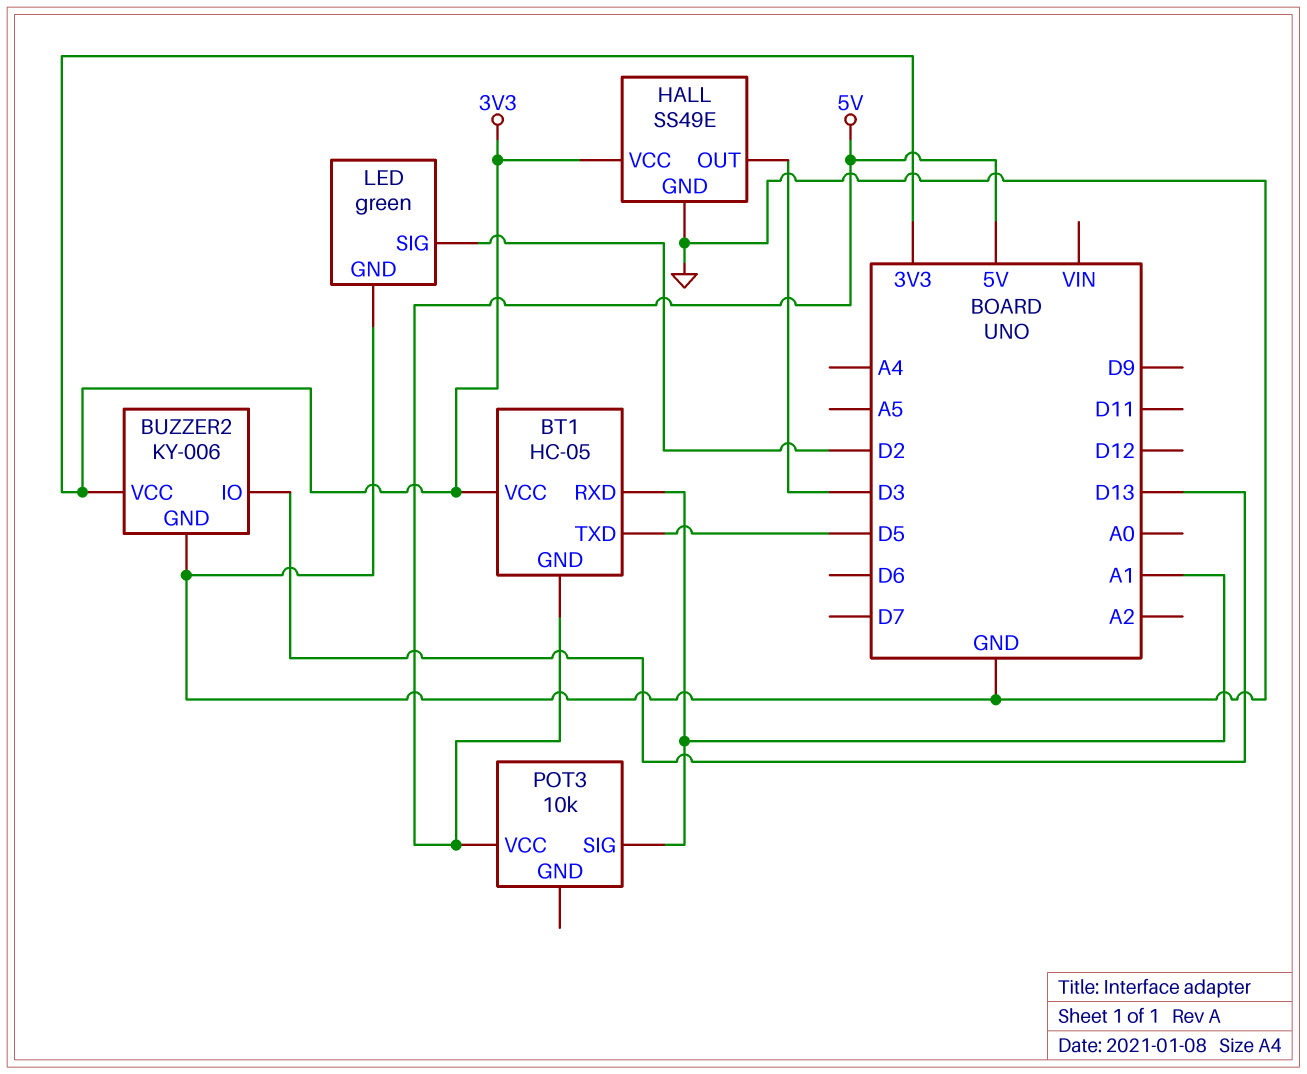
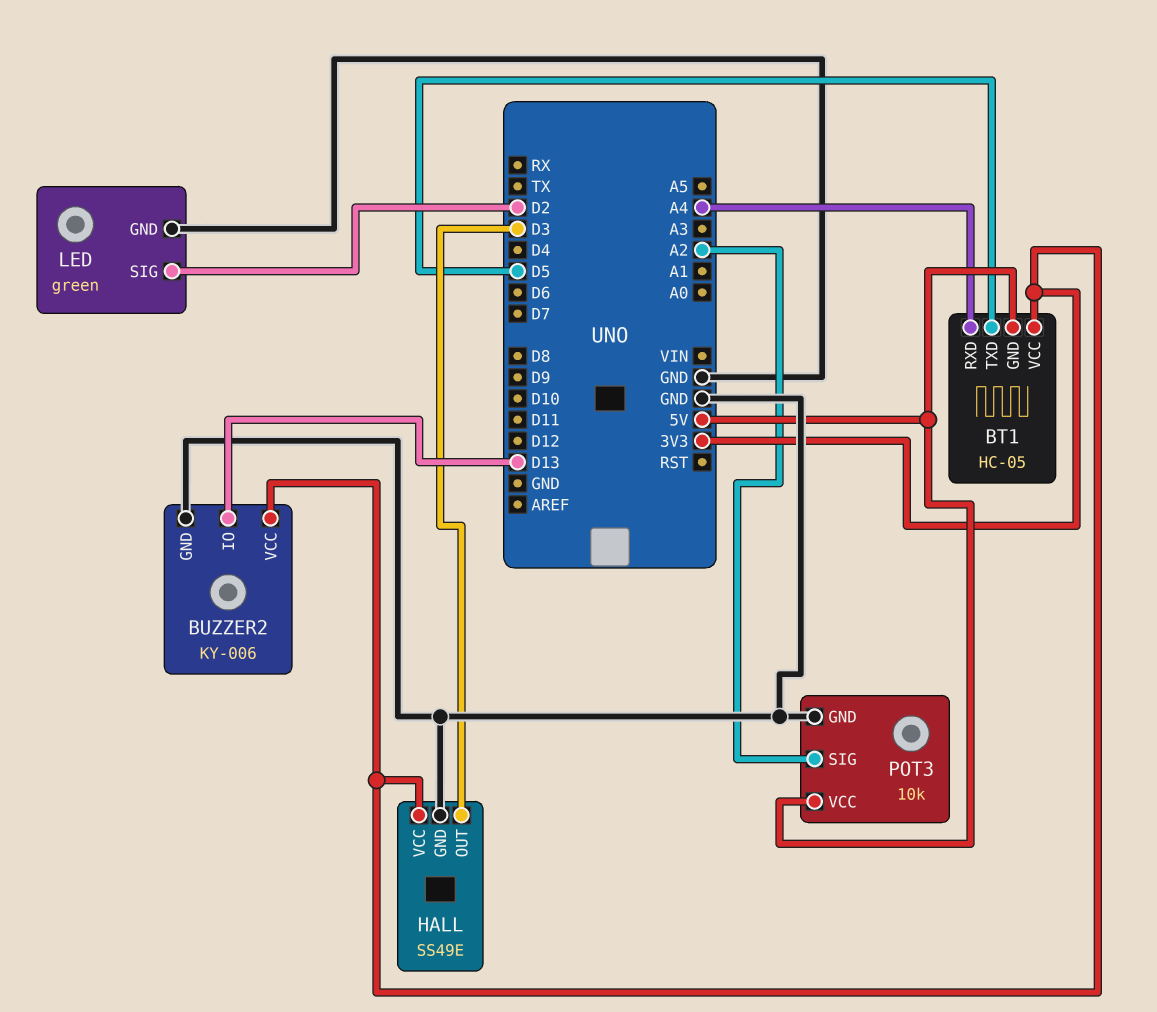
BT1 pin RXD: A1 -> A4
POT3 pin GND: none -> GND
POT3 pin SIG: A1 -> A2

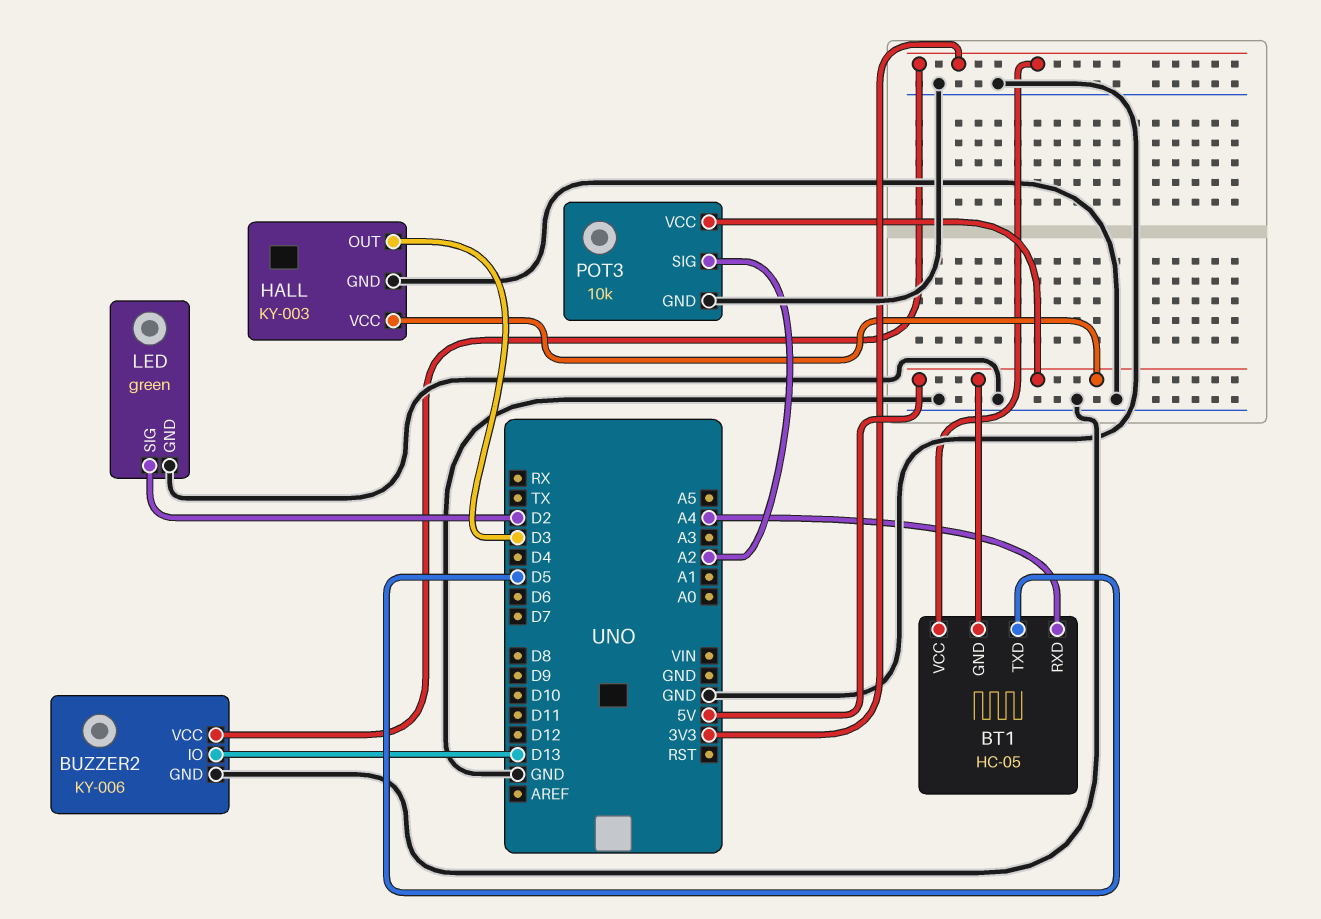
HALL: SS49E -> KY-003
HALL pin VCC: 3V3 -> 5V

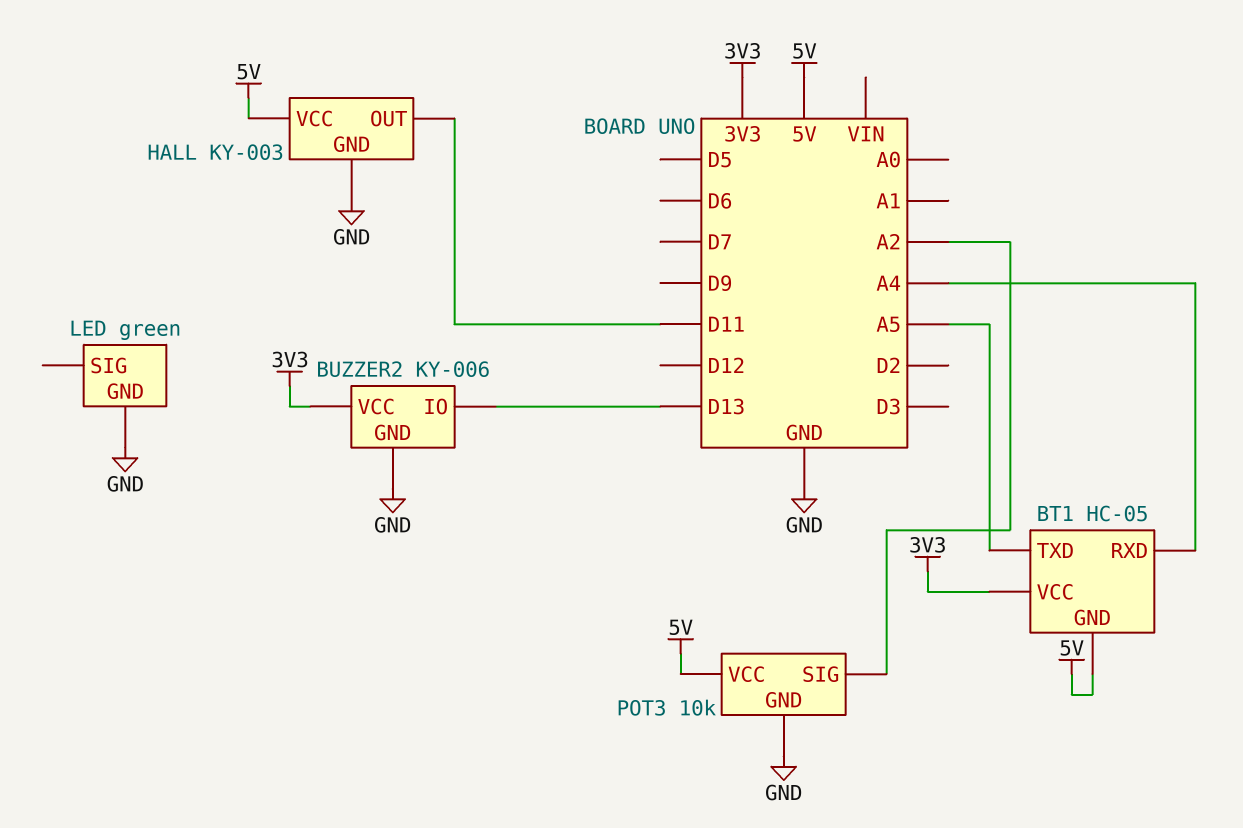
BT1 pin TXD: D5 -> A5
HALL pin OUT: D3 -> D11
LED pin SIG: D2 -> none

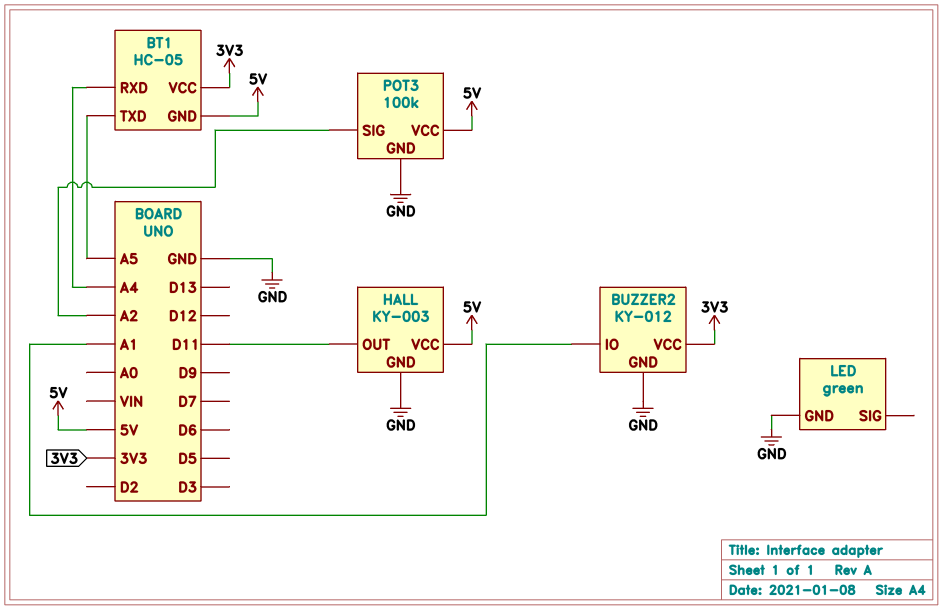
BUZZER2: KY-006 -> KY-012
BUZZER2 pin IO: D13 -> A1
POT3: 10k -> 100k

